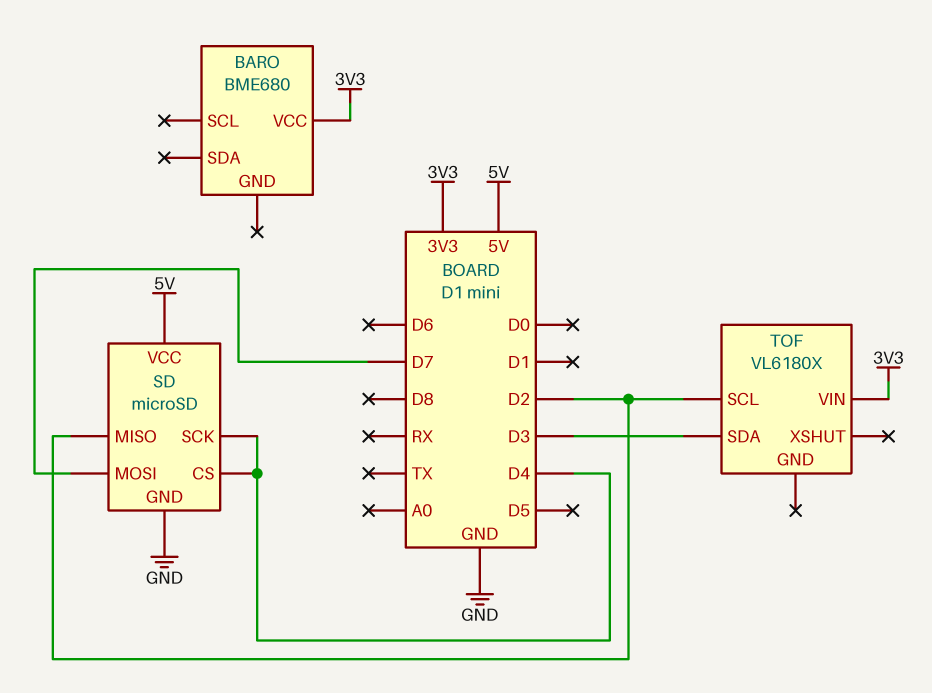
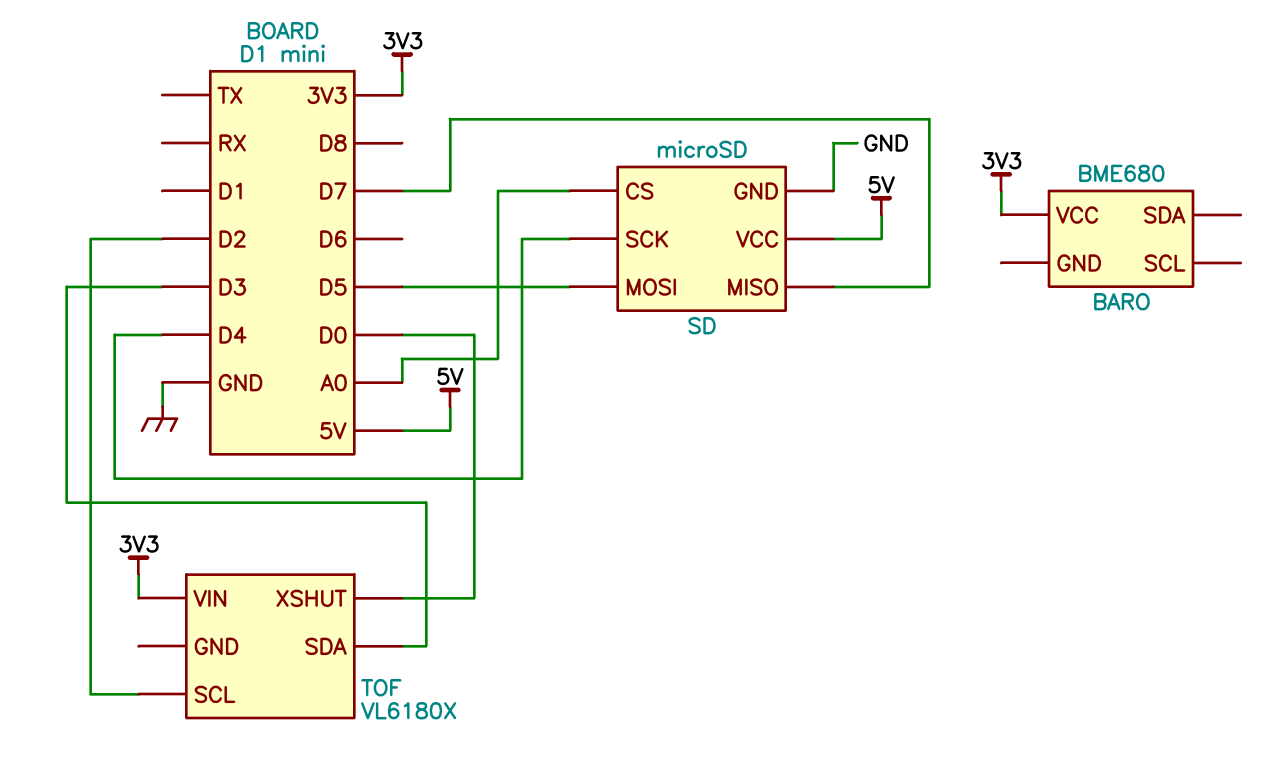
SD pin CS: D4 -> A0
SD pin MISO: D2 -> D7
SD pin MOSI: D7 -> D5
TOF pin XSHUT: none -> D0

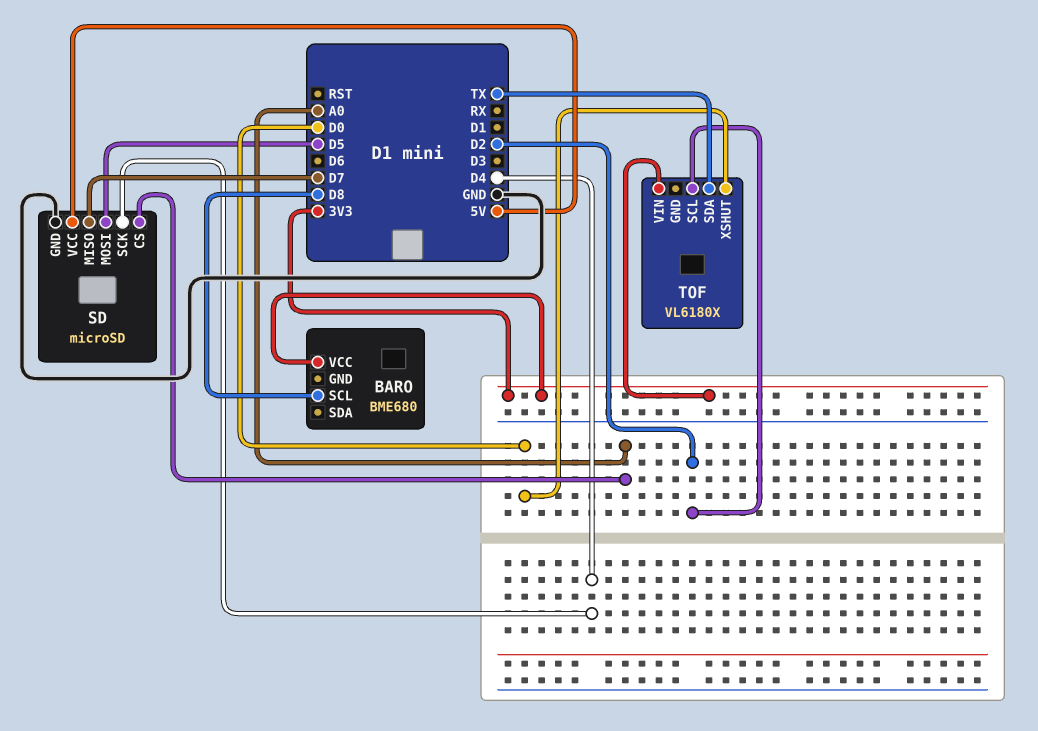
BARO pin SCL: none -> D8
TOF pin SDA: D3 -> TX

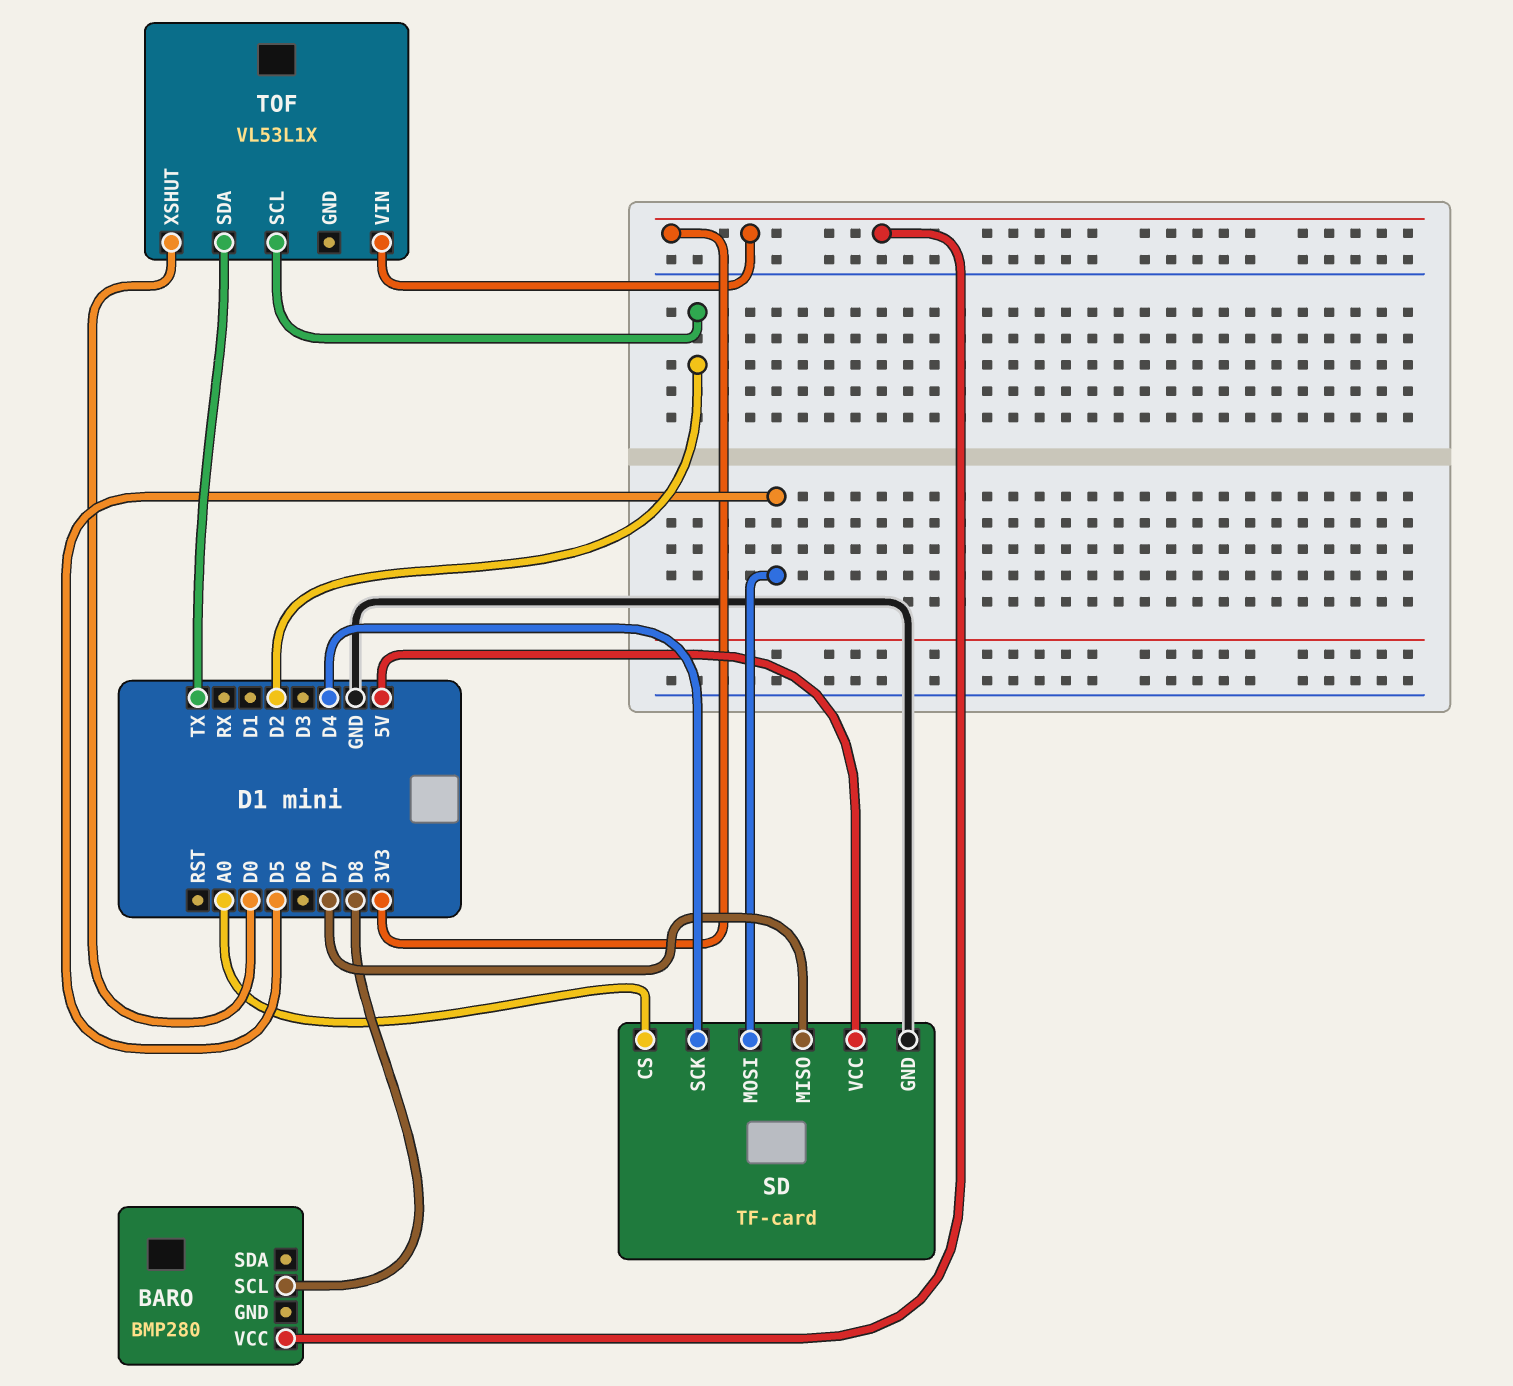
BARO: BME680 -> BMP280
SD: microSD -> TF-card
TOF: VL6180X -> VL53L1X

